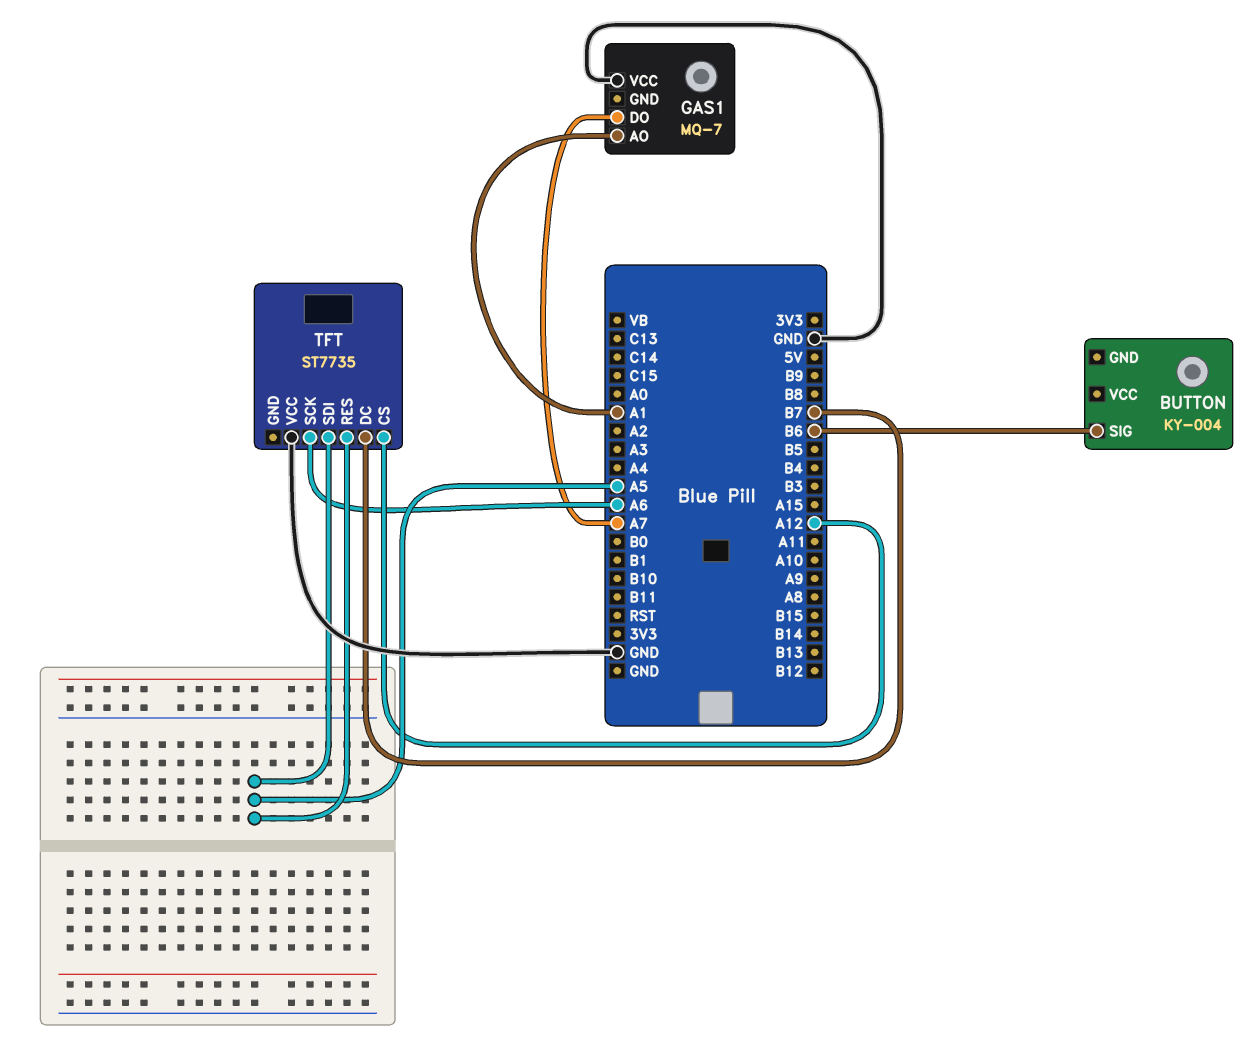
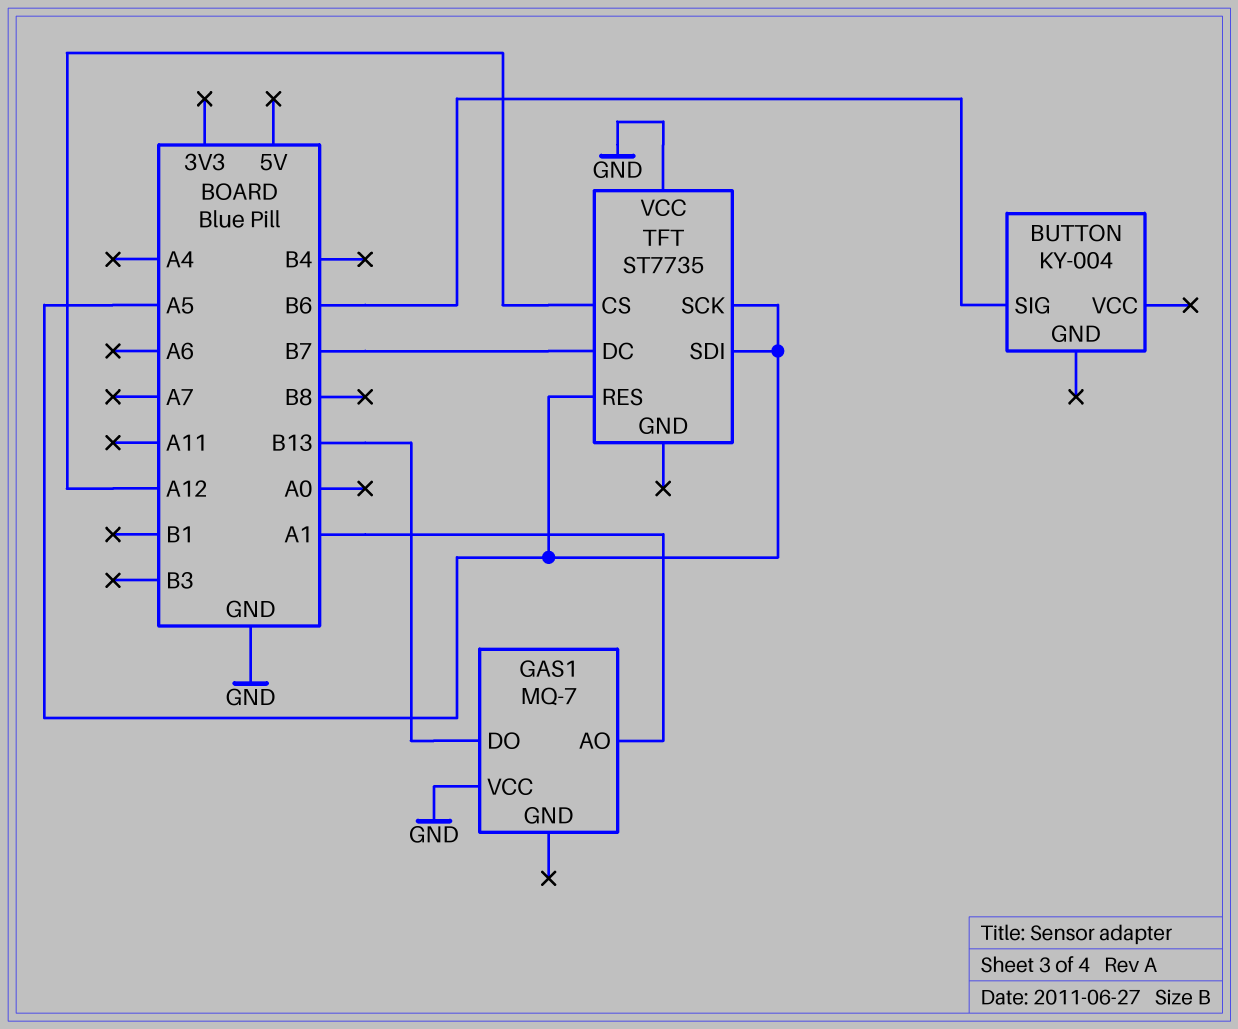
GAS1 pin DO: A7 -> B13
TFT pin SCK: A6 -> A5

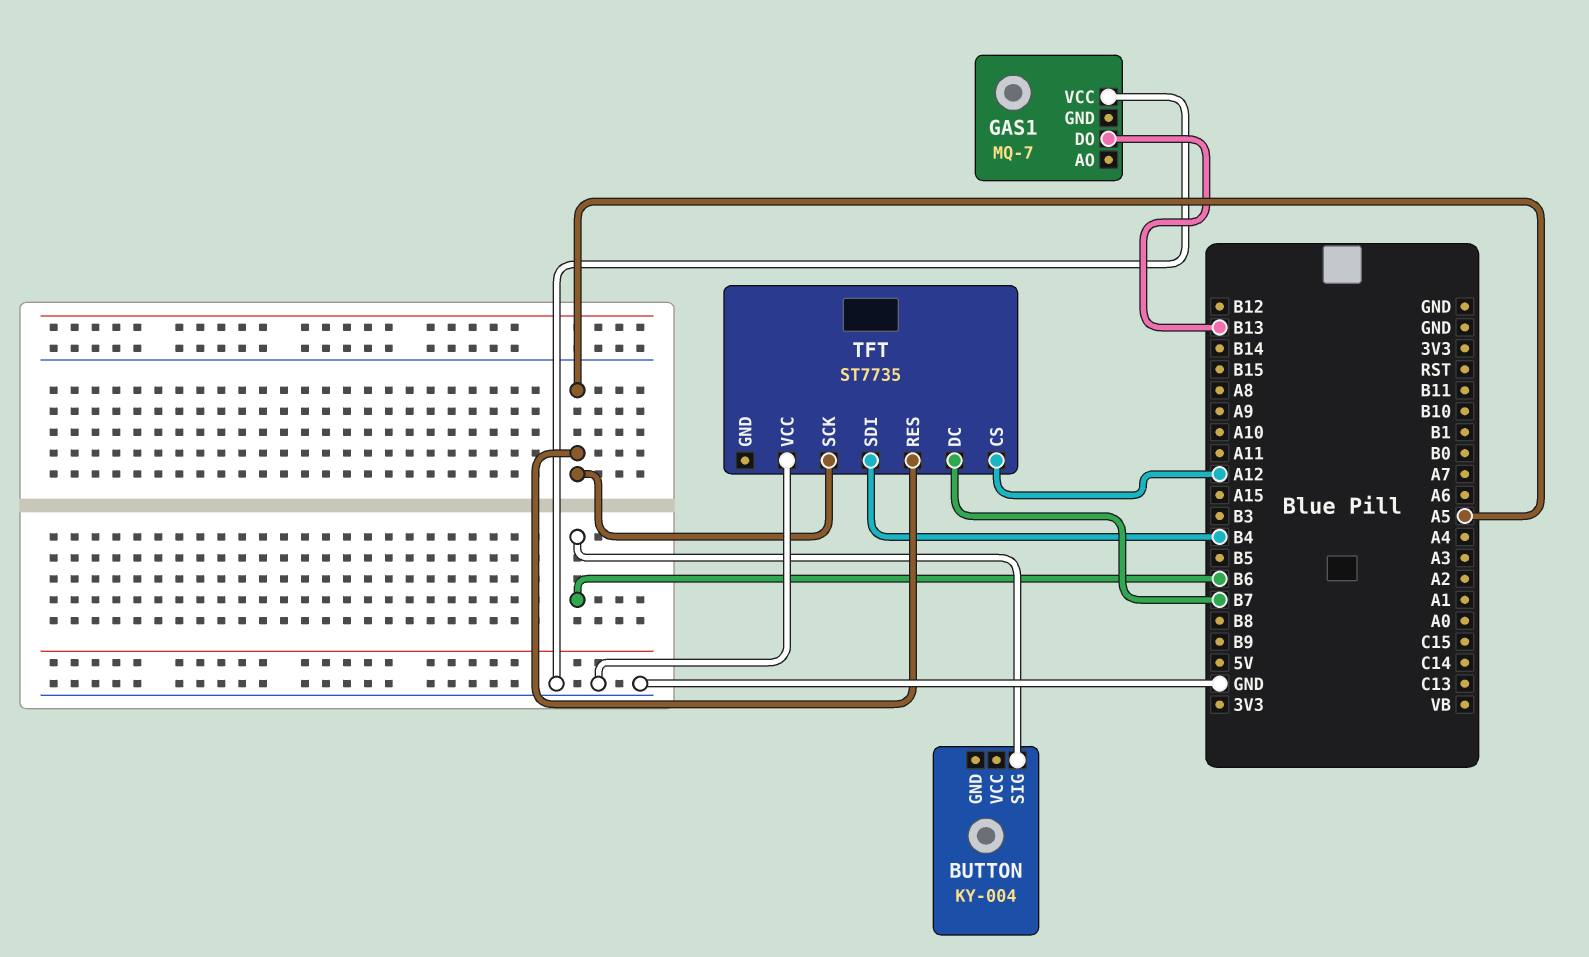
GAS1 pin AO: A1 -> none
TFT pin SDI: A5 -> B4

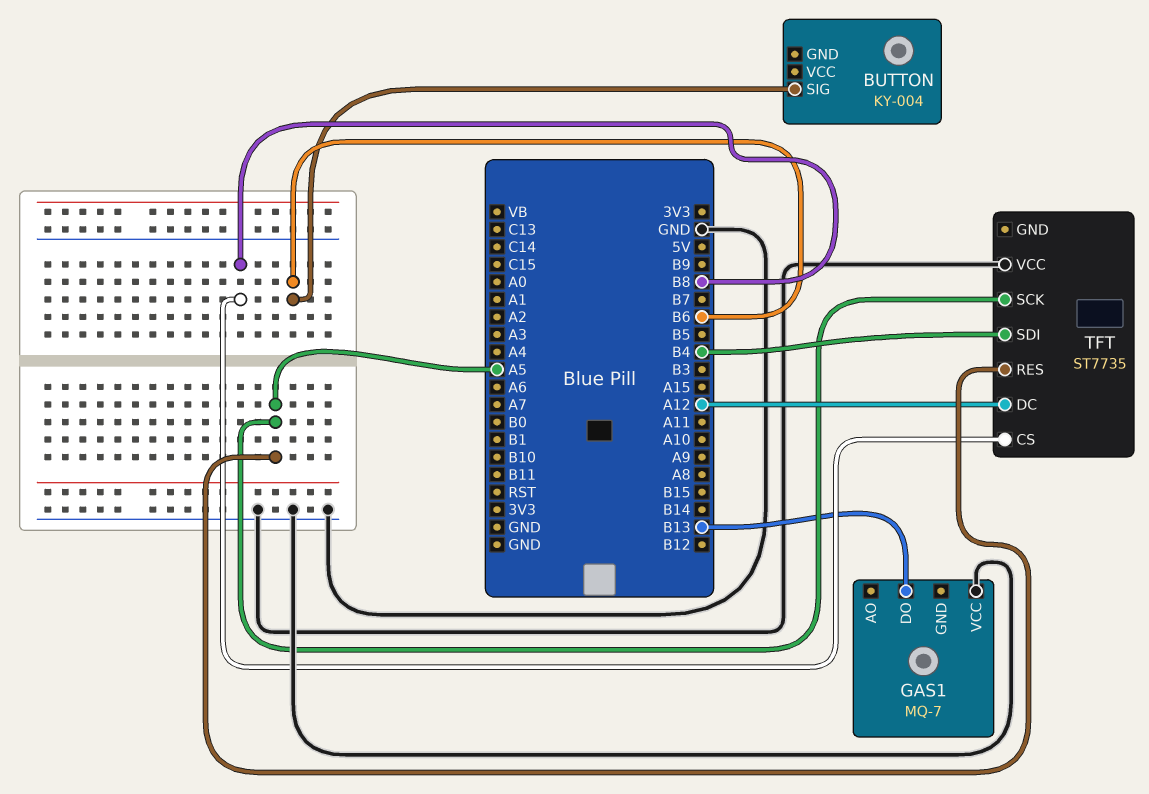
TFT pin CS: A12 -> B8
TFT pin DC: B7 -> A12

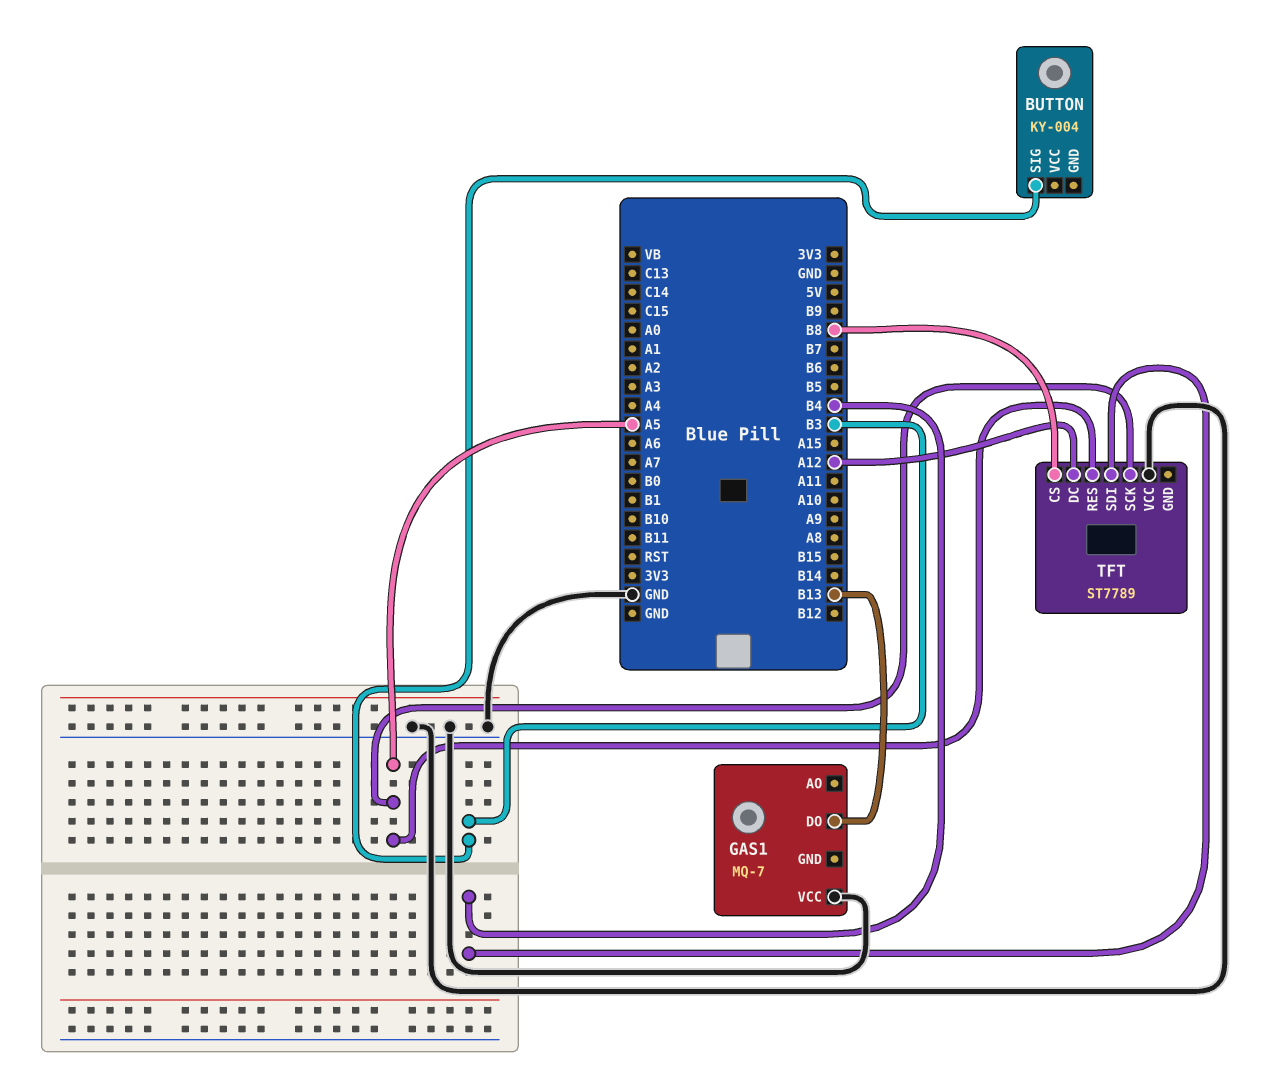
BUTTON pin SIG: B6 -> B3
TFT: ST7735 -> ST7789

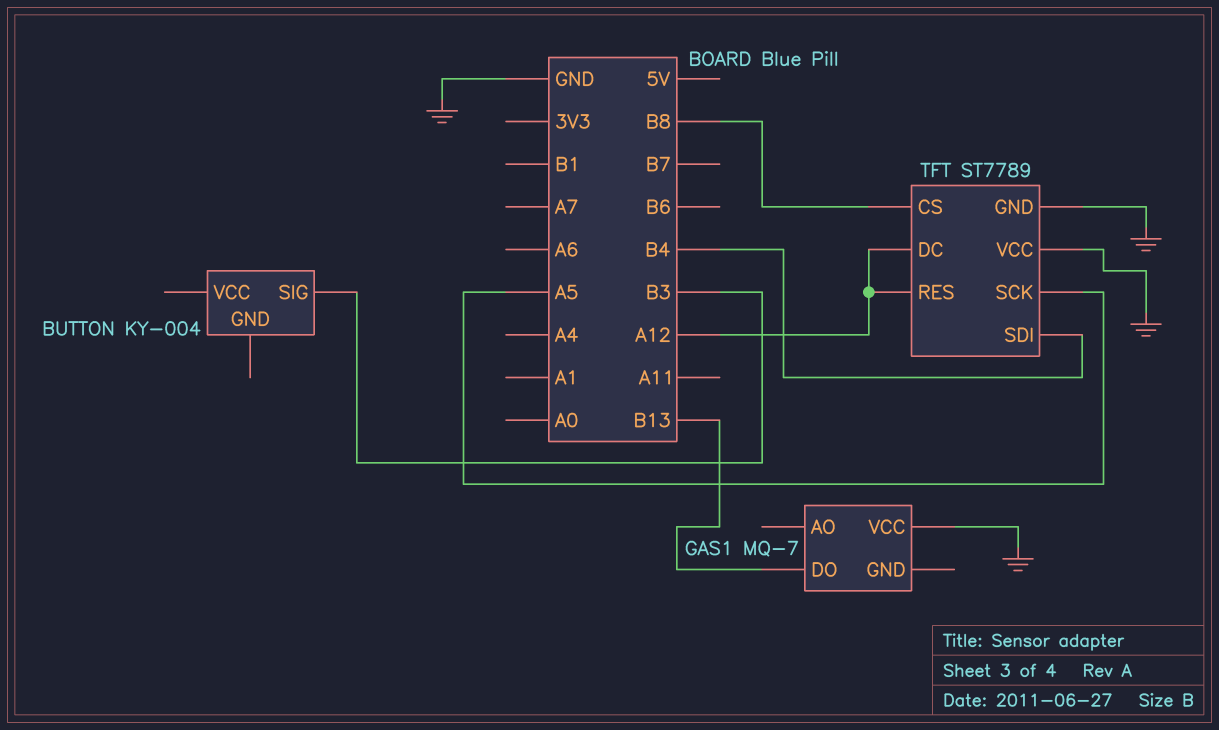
TFT pin GND: none -> GND
TFT pin RES: A5 -> A12

